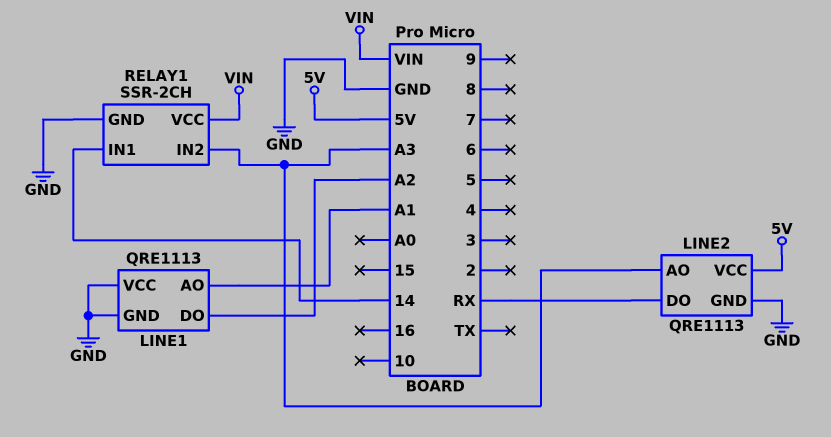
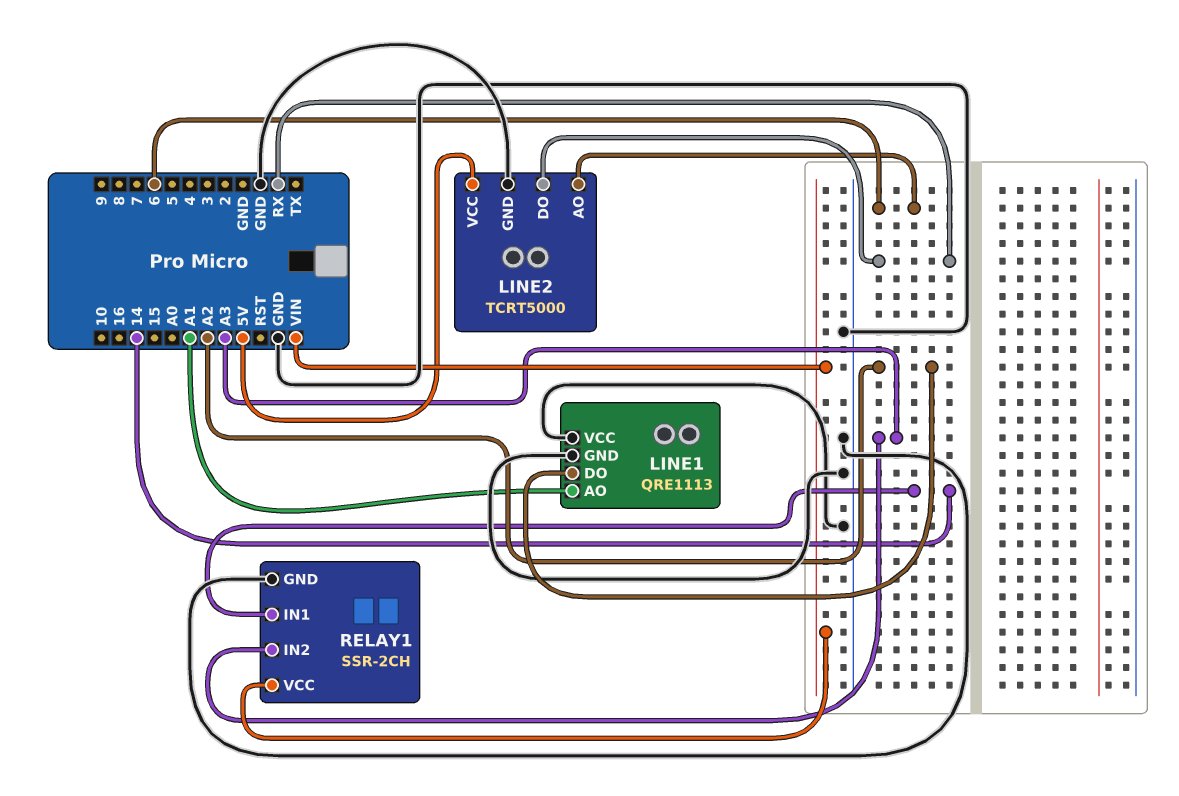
LINE2: QRE1113 -> TCRT5000
LINE2 pin AO: A3 -> 6

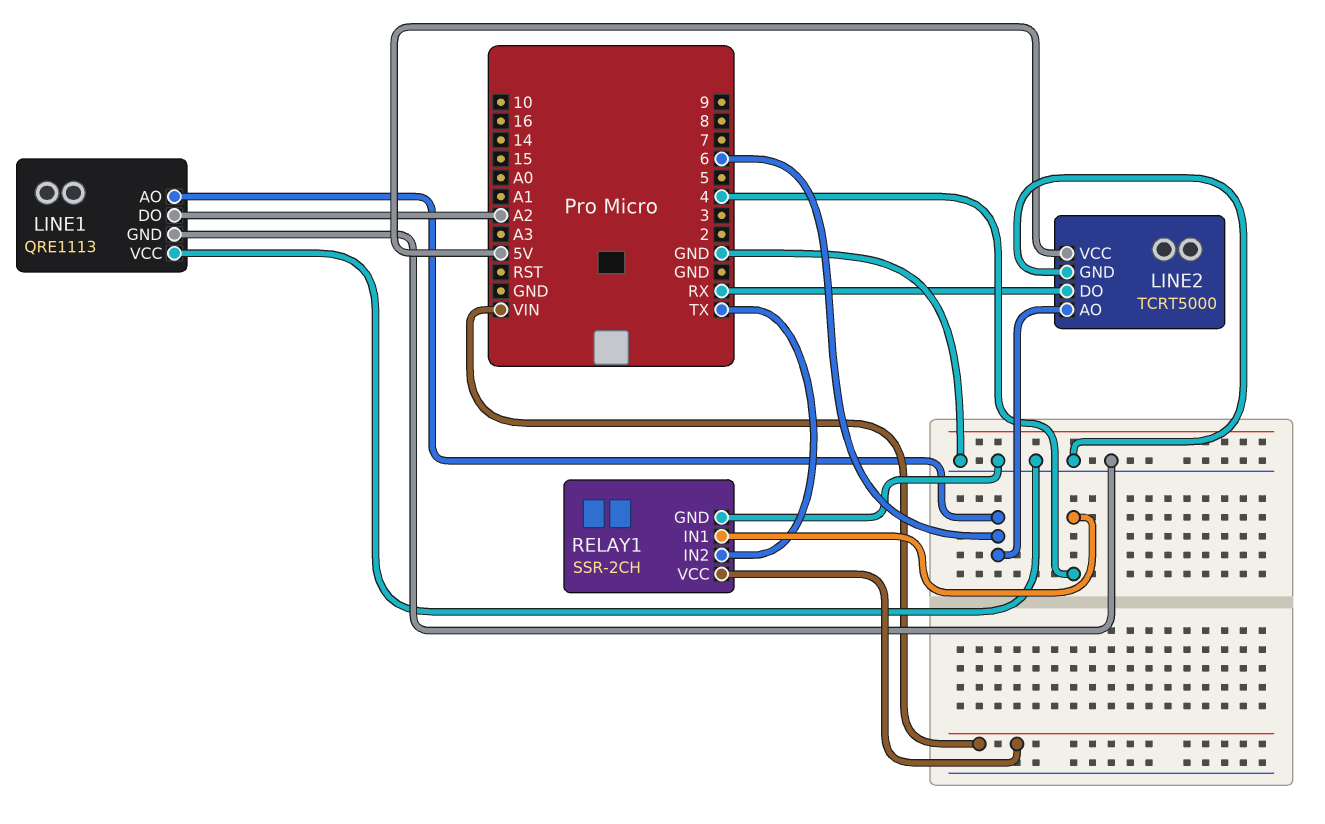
LINE1 pin AO: A1 -> 6
RELAY1 pin IN1: 14 -> 4
RELAY1 pin IN2: A3 -> TX

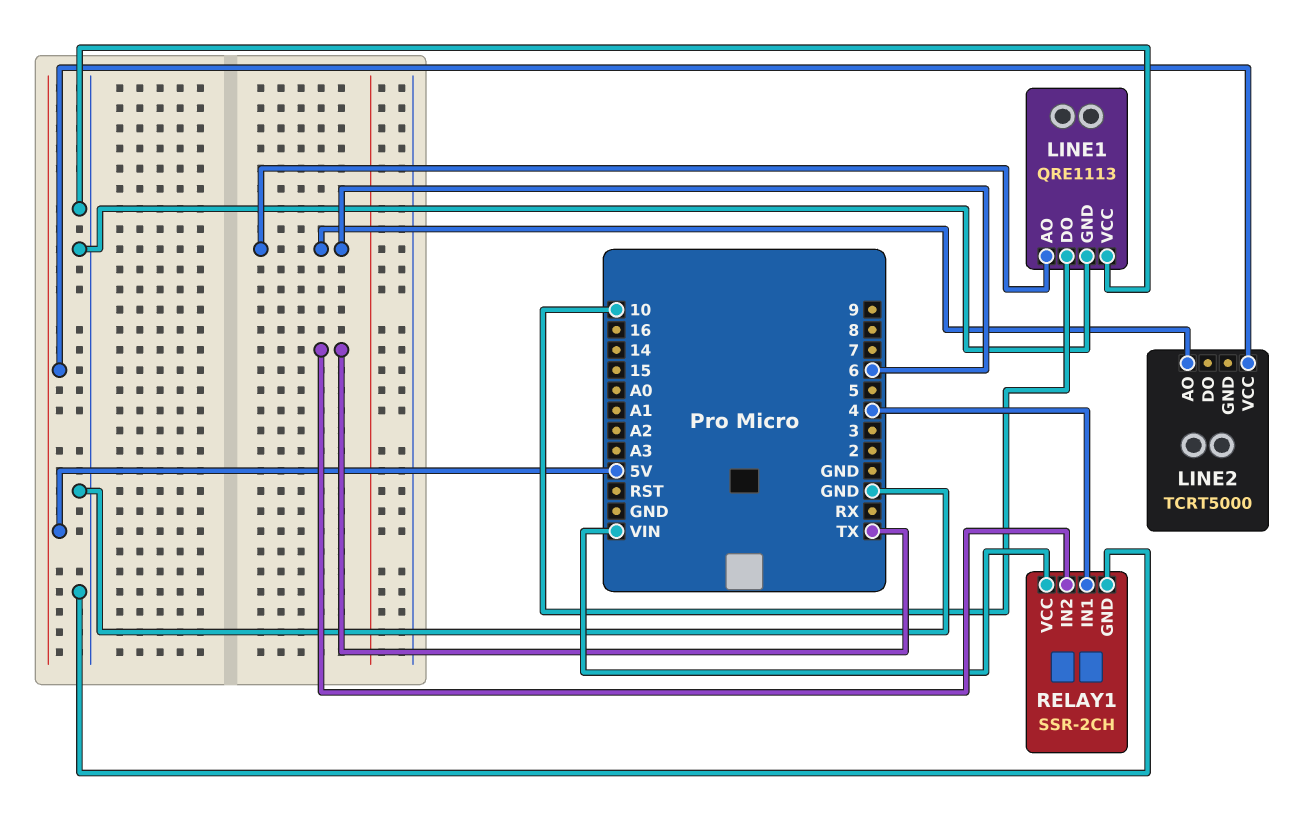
LINE1 pin DO: A2 -> 10
LINE2 pin DO: RX -> none
LINE2 pin GND: GND -> none

